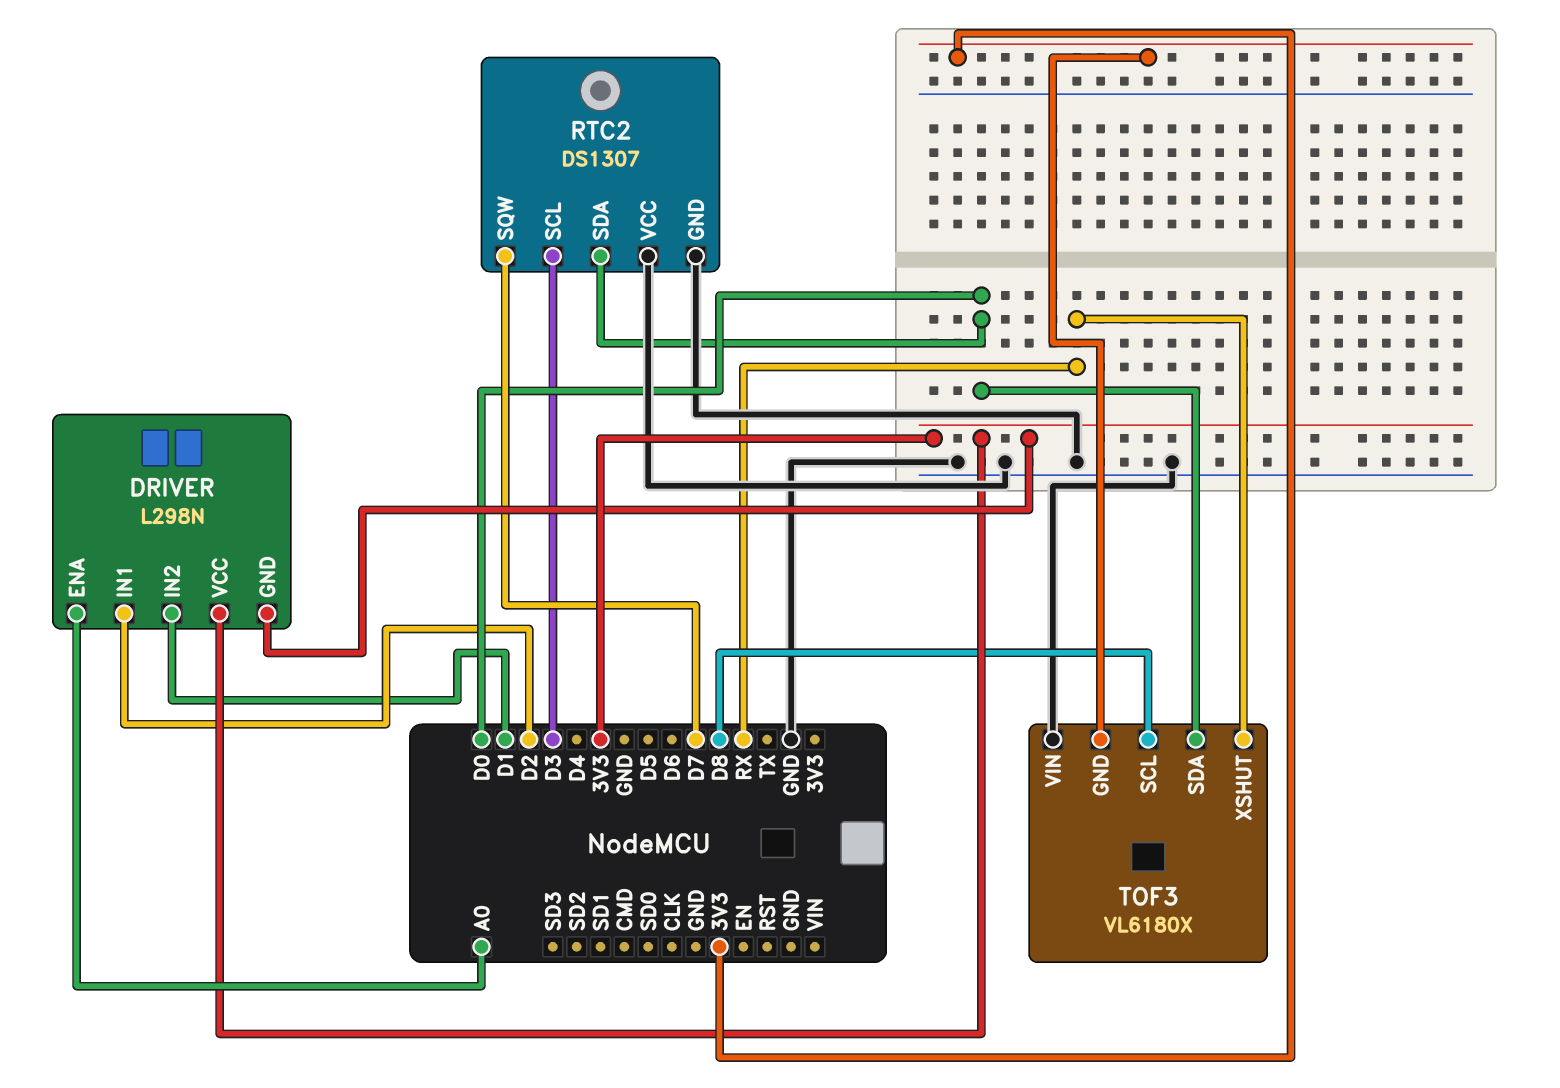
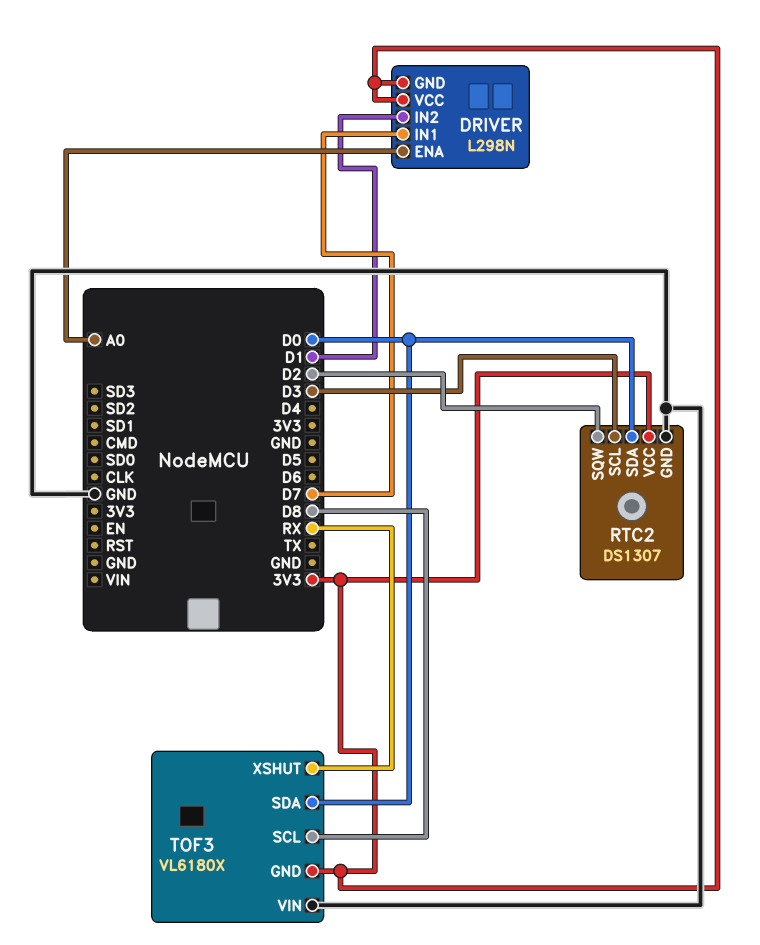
DRIVER pin IN1: D2 -> D7
RTC2 pin SQW: D7 -> D2
RTC2 pin VCC: GND -> 3V3

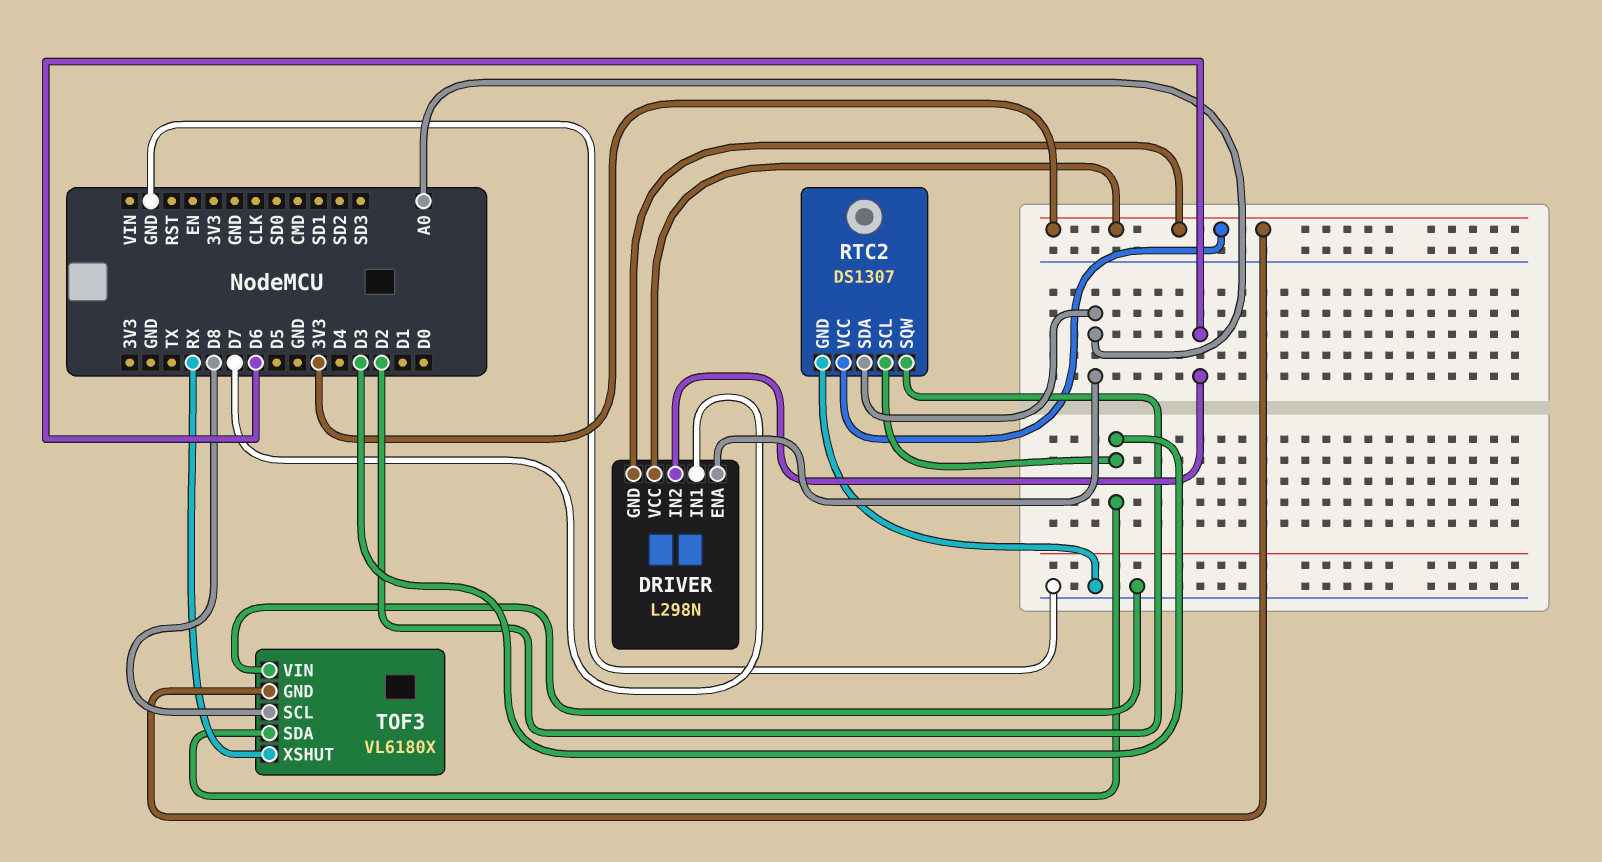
DRIVER pin IN2: D1 -> D6
RTC2 pin SDA: D0 -> A0
TOF3 pin SDA: D0 -> D3

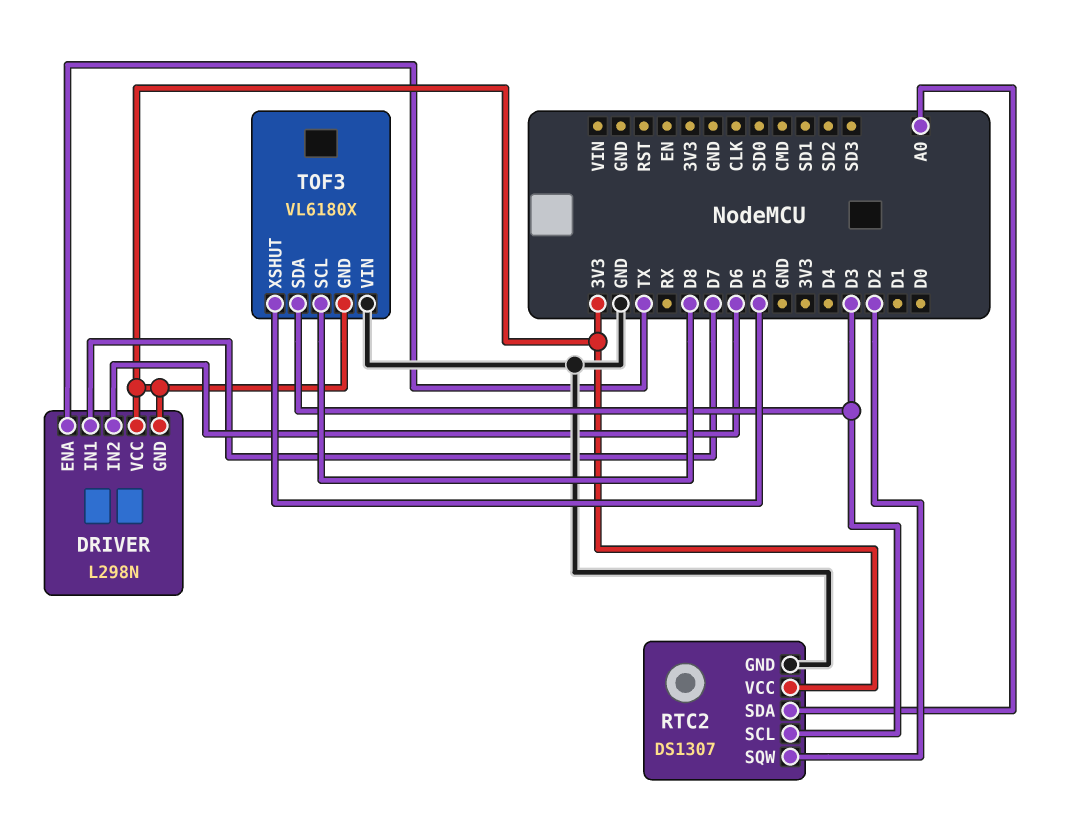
DRIVER pin ENA: A0 -> TX
TOF3 pin XSHUT: RX -> D5

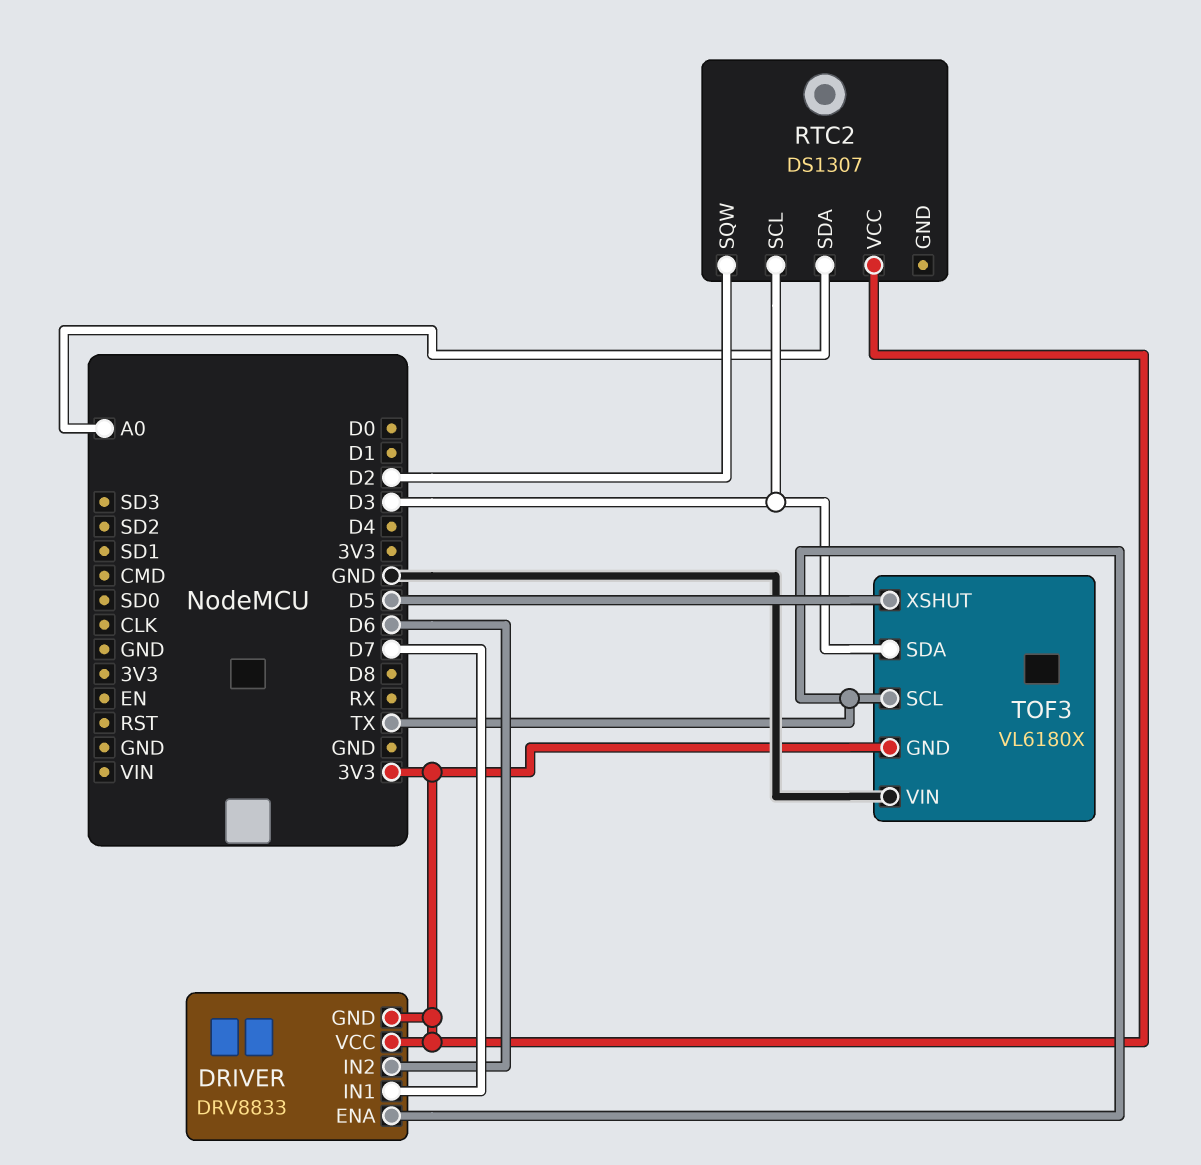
DRIVER: L298N -> DRV8833
RTC2 pin GND: GND -> none
TOF3 pin SCL: D8 -> TX

